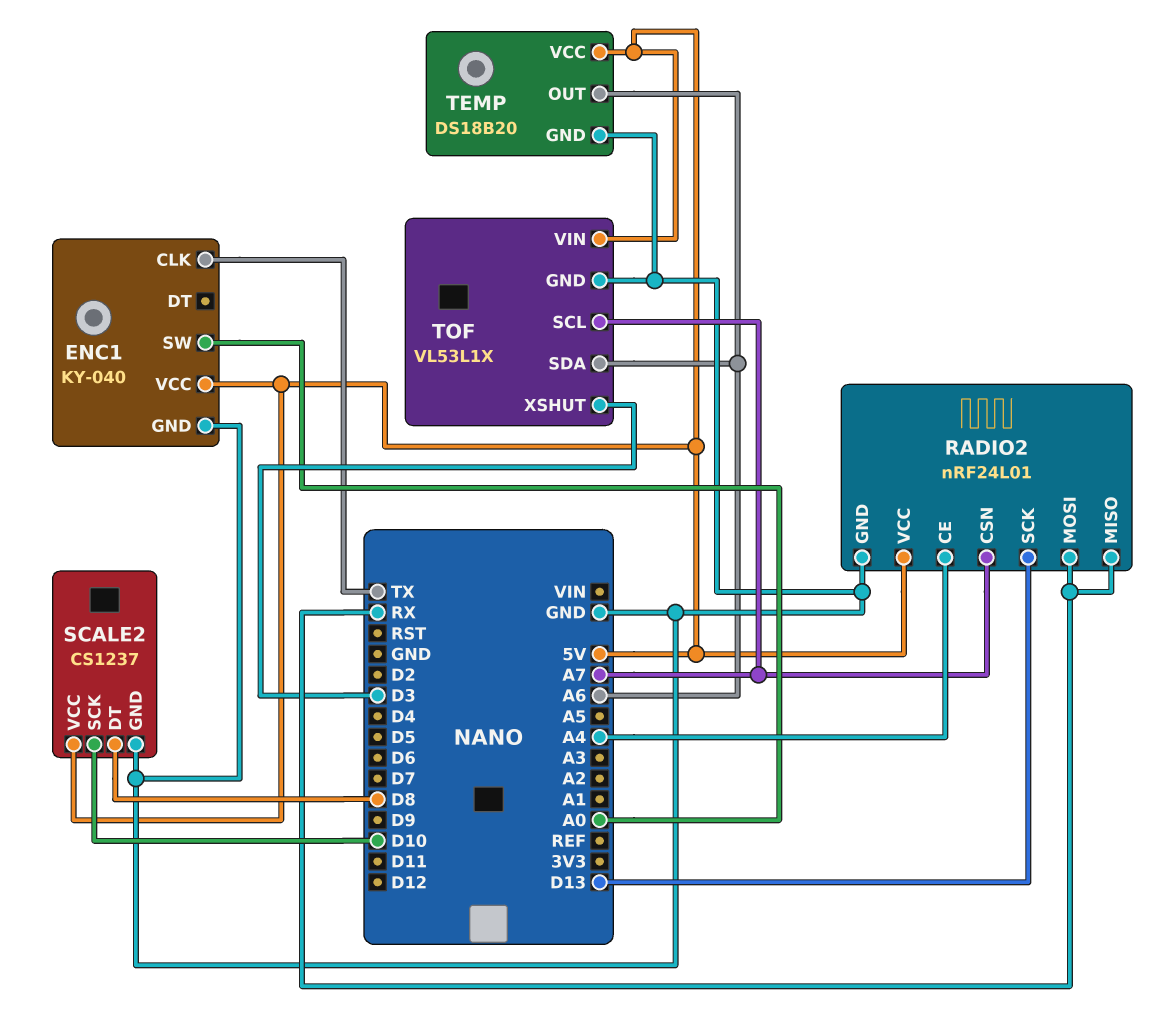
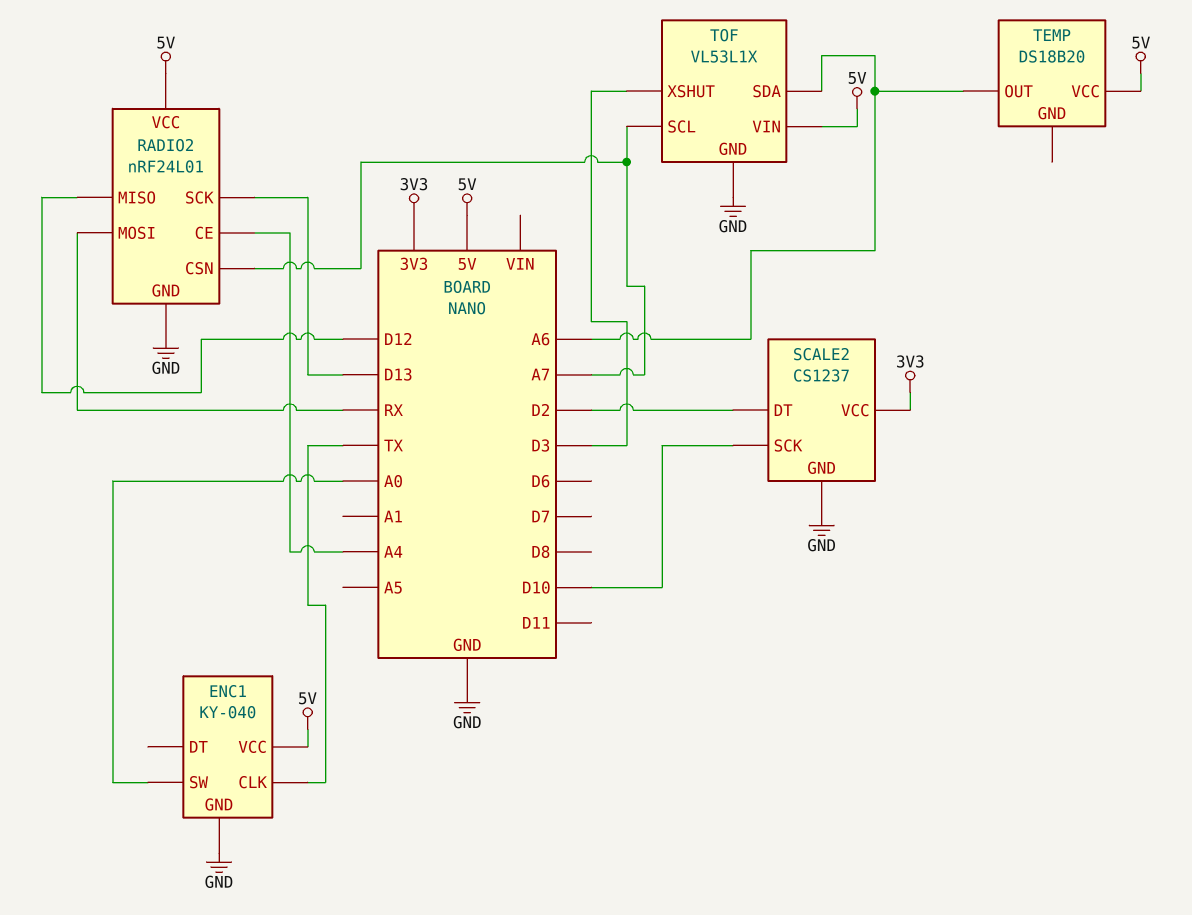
RADIO2 pin MISO: RX -> D12
SCALE2 pin DT: D8 -> D2
SCALE2 pin VCC: 5V -> 3V3
TEMP pin GND: GND -> none

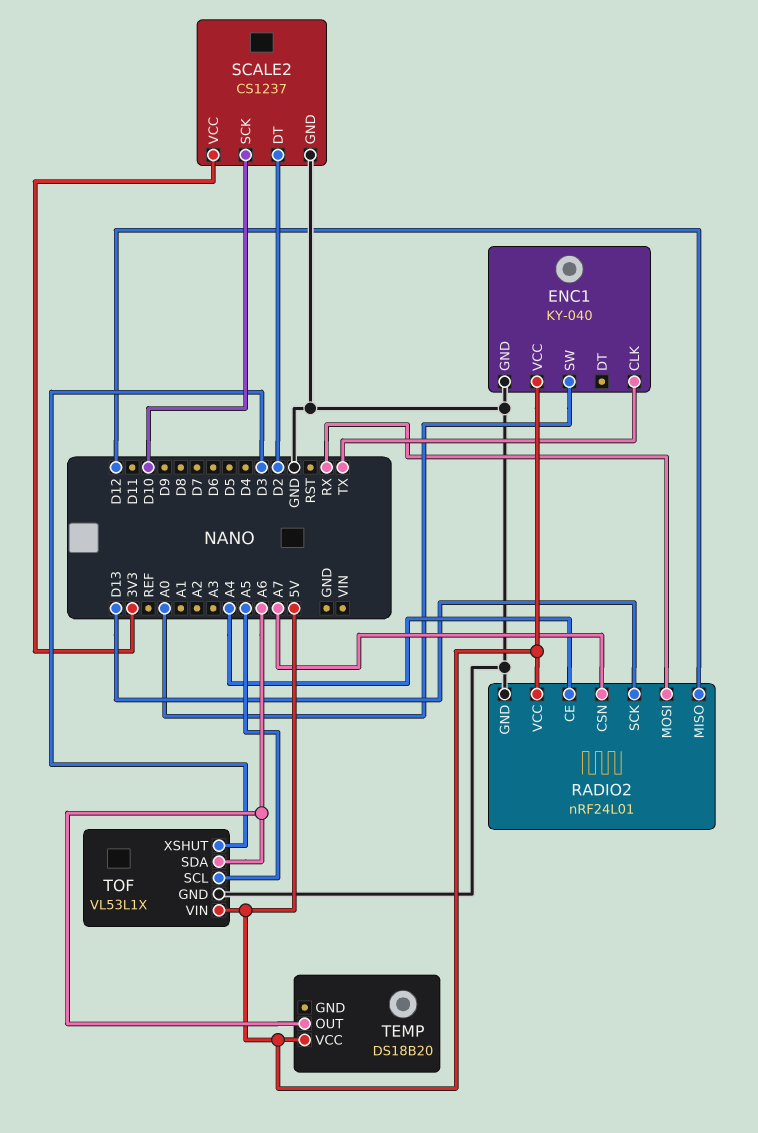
TOF pin SCL: A7 -> A5

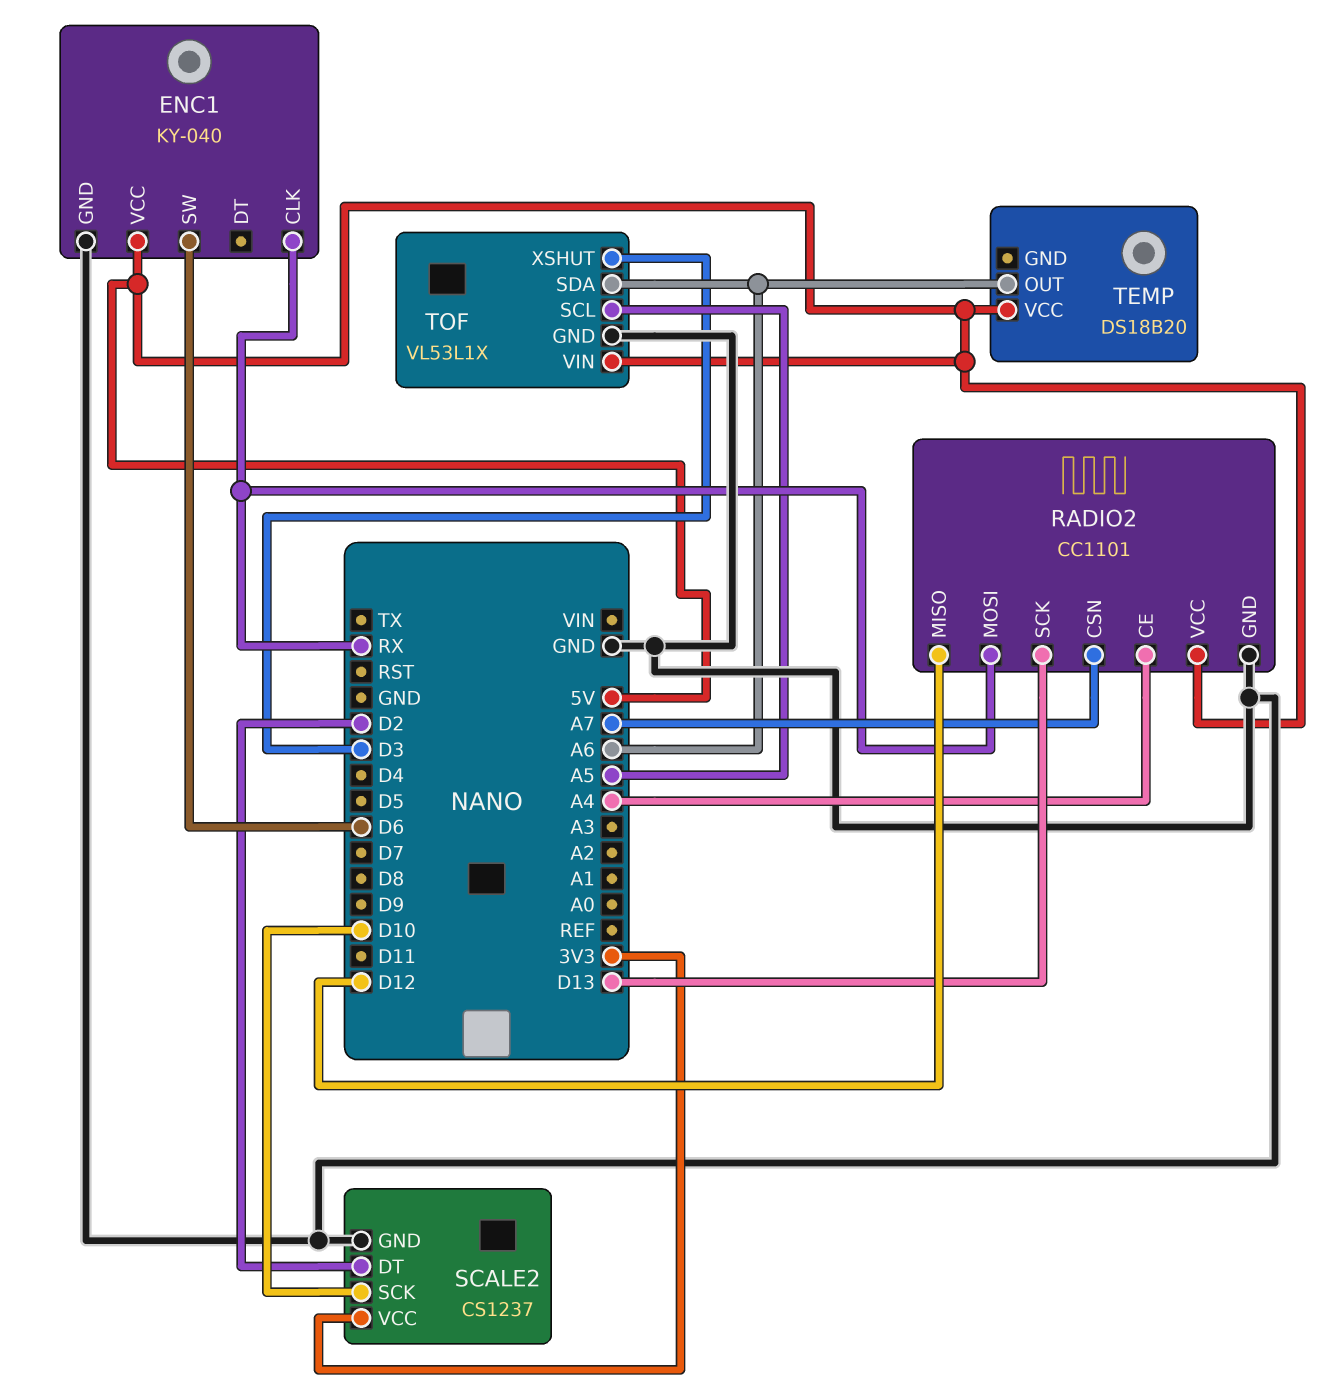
ENC1 pin CLK: TX -> RX
ENC1 pin SW: A0 -> D6
RADIO2: nRF24L01 -> CC1101

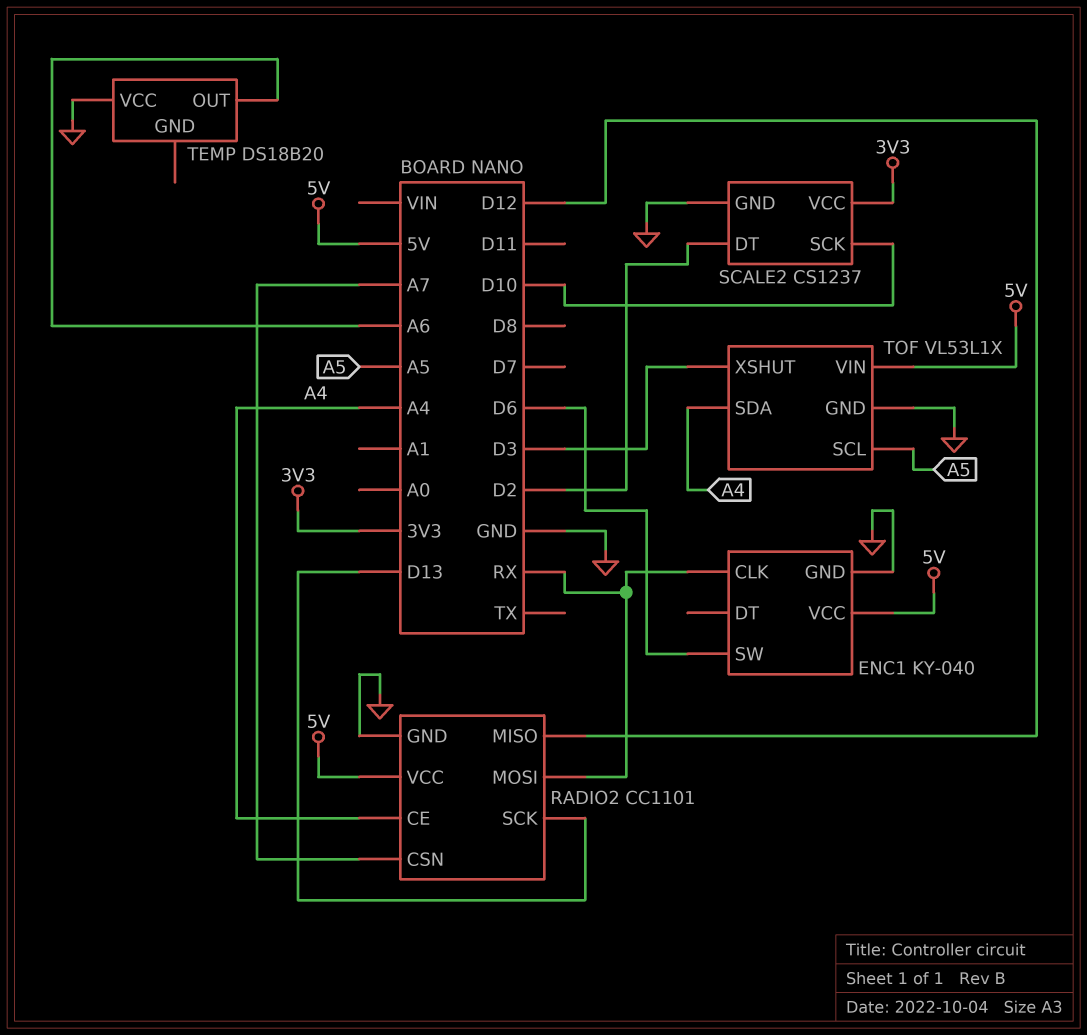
TEMP pin VCC: 5V -> GND
TOF pin SDA: A6 -> A4

